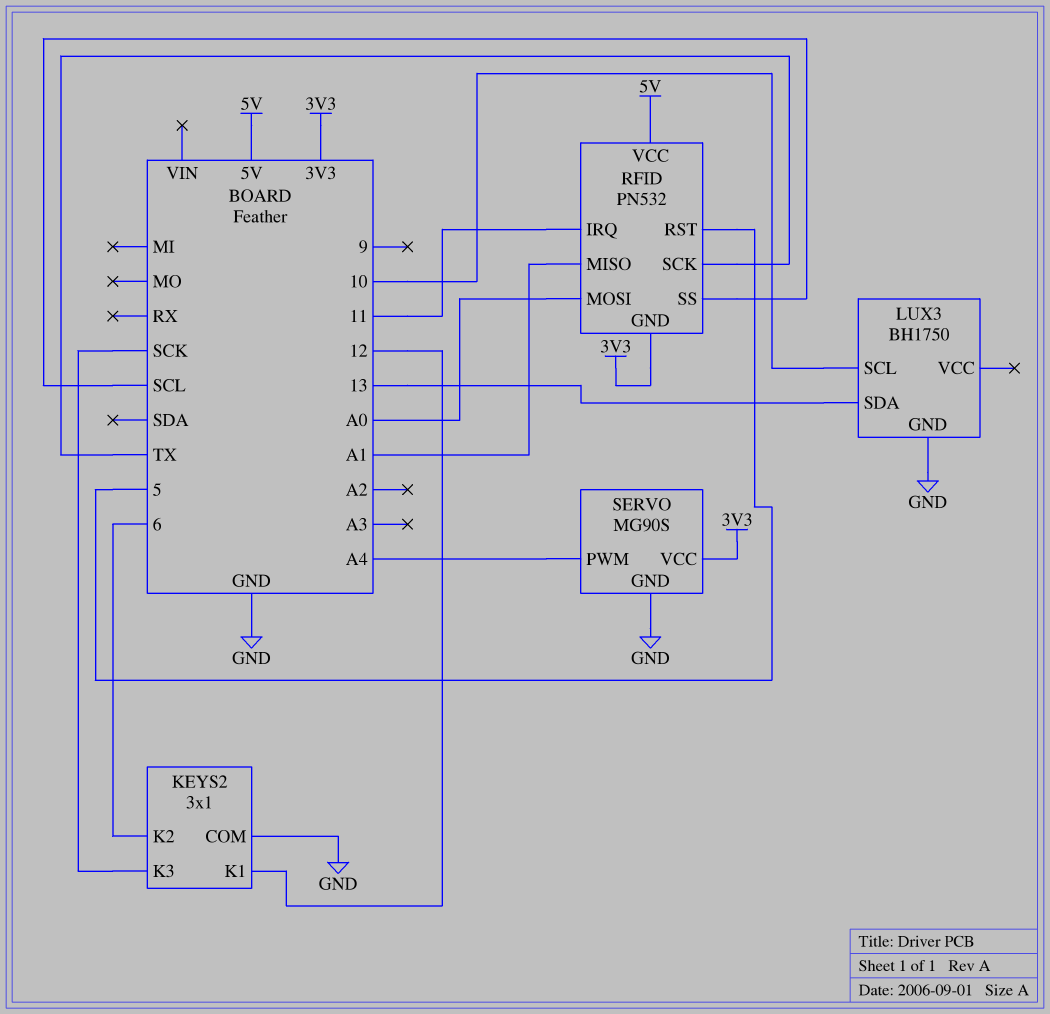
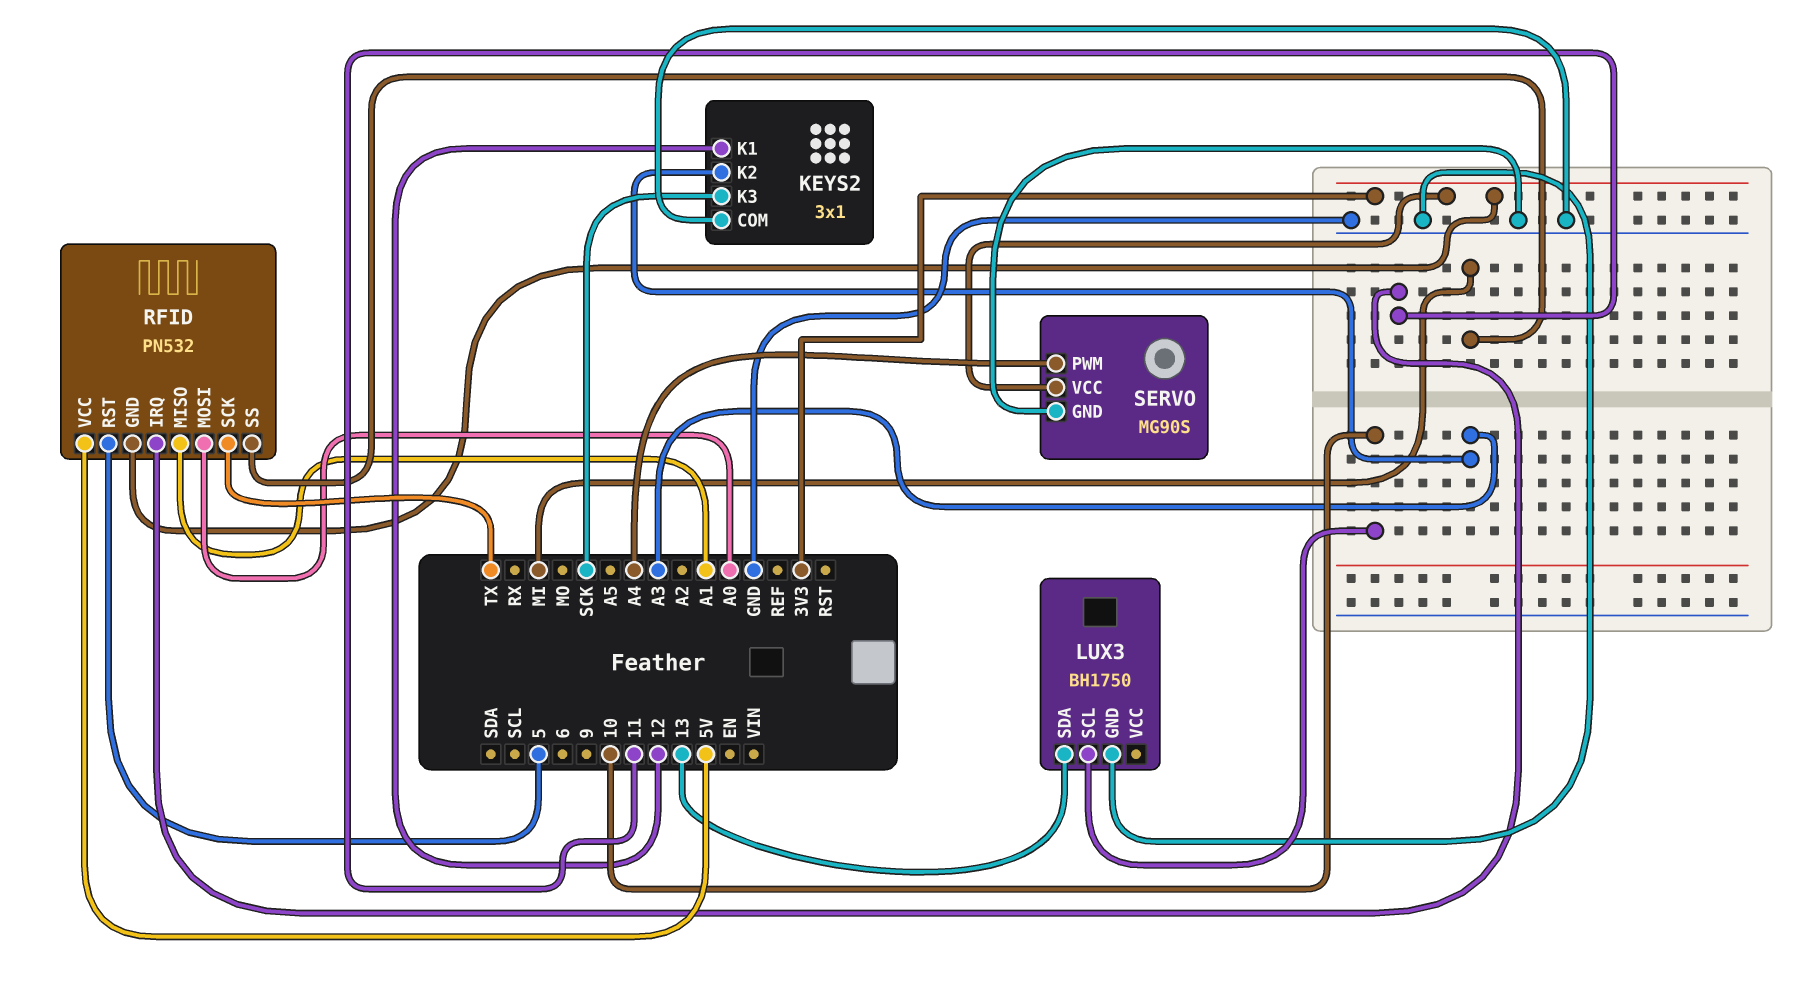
KEYS2 pin K2: 6 -> A3
RFID pin SS: SCL -> MI

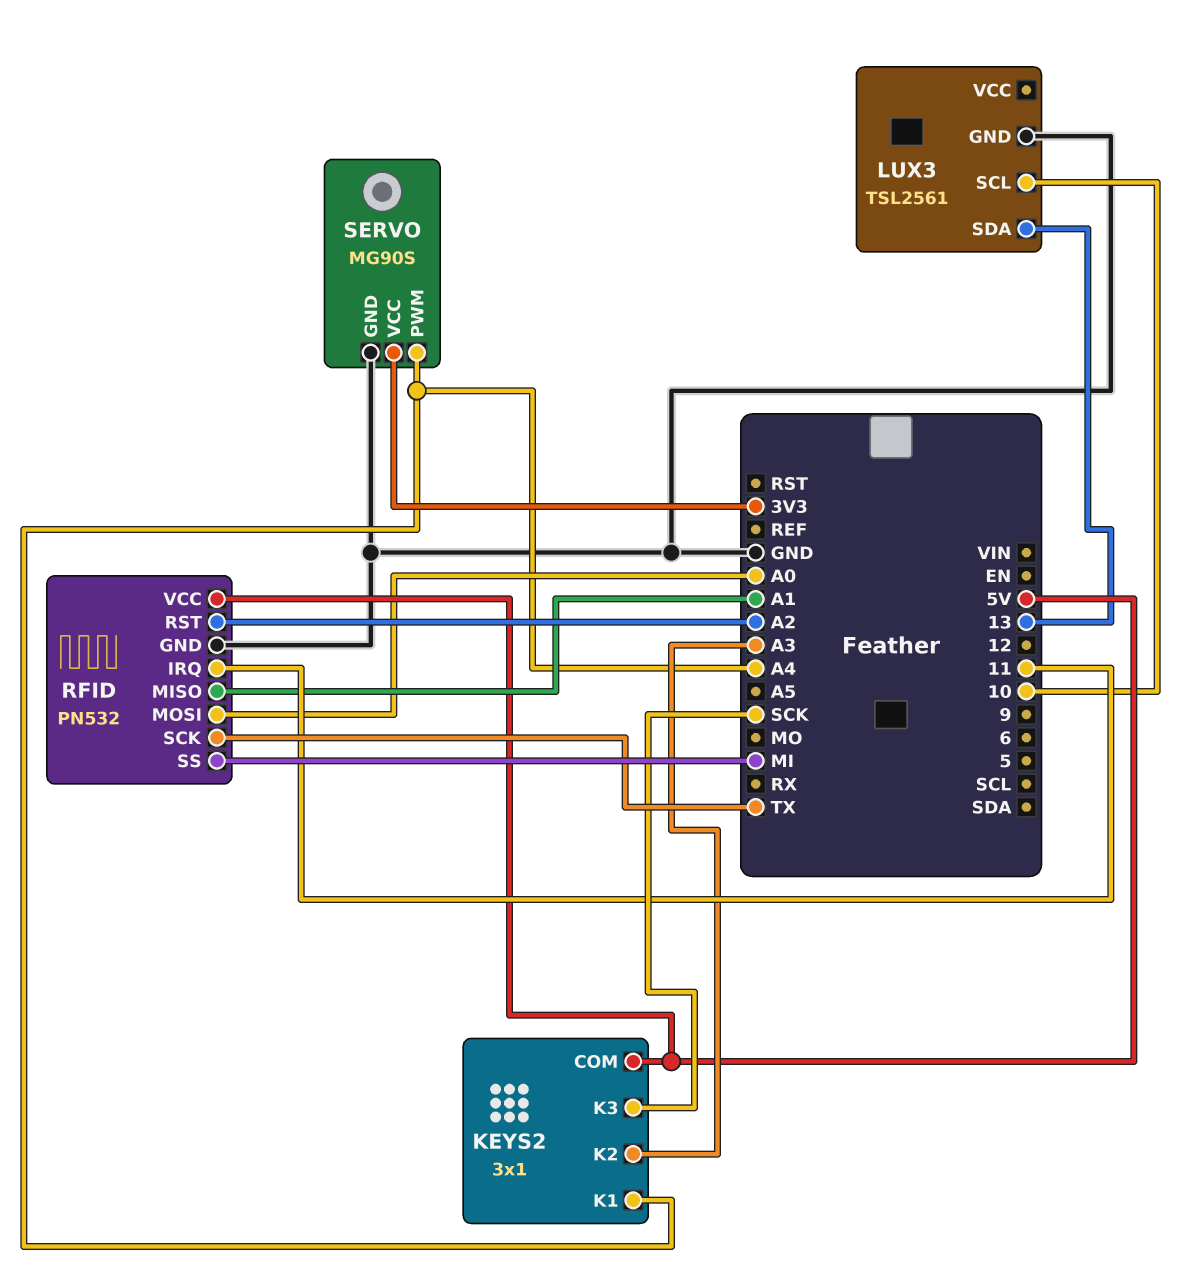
KEYS2 pin COM: GND -> 5V
KEYS2 pin K1: 12 -> A4
LUX3: BH1750 -> TSL2561
RFID pin GND: 3V3 -> GND
RFID pin RST: 5 -> A2

